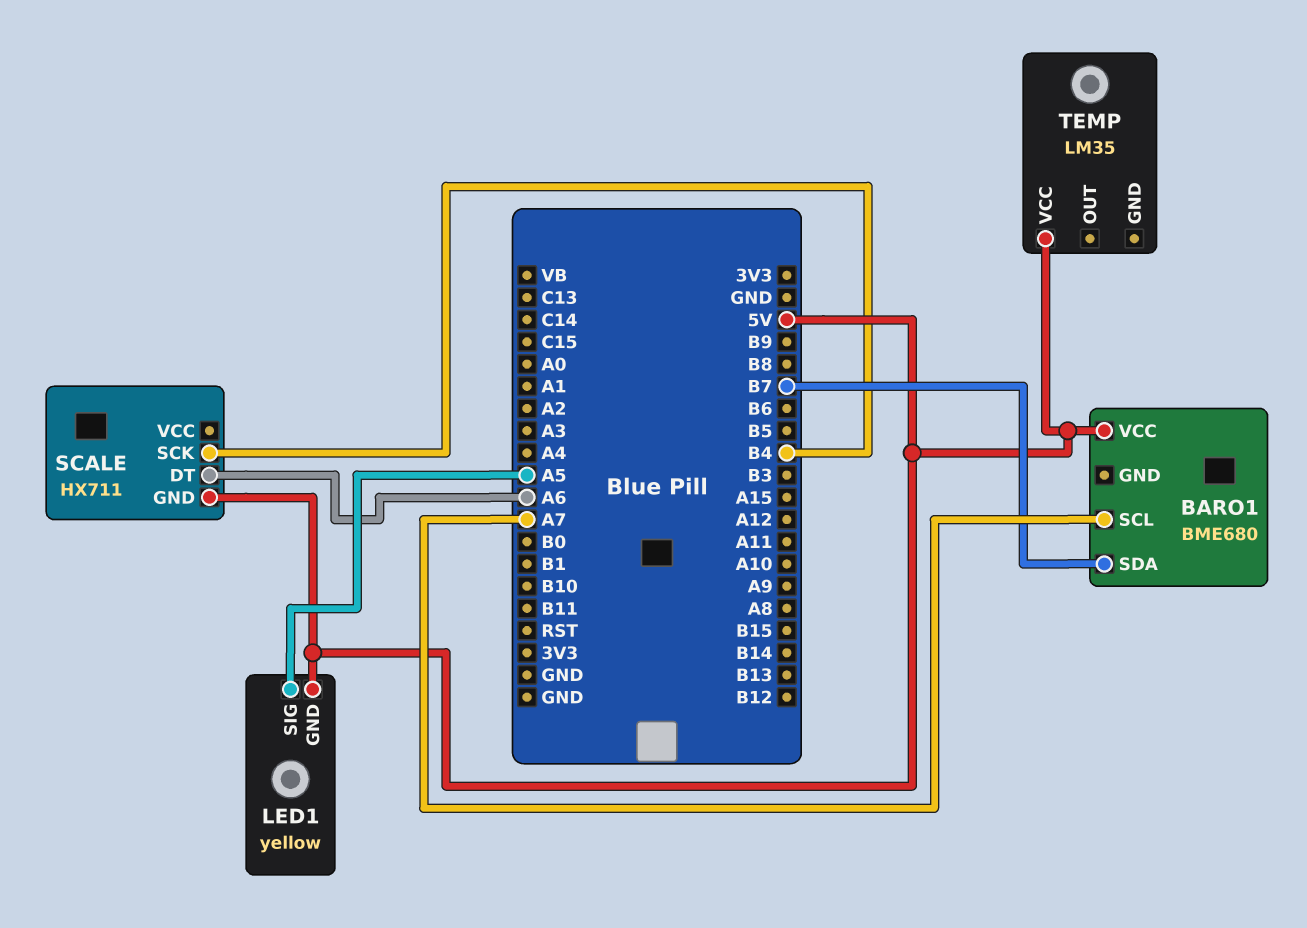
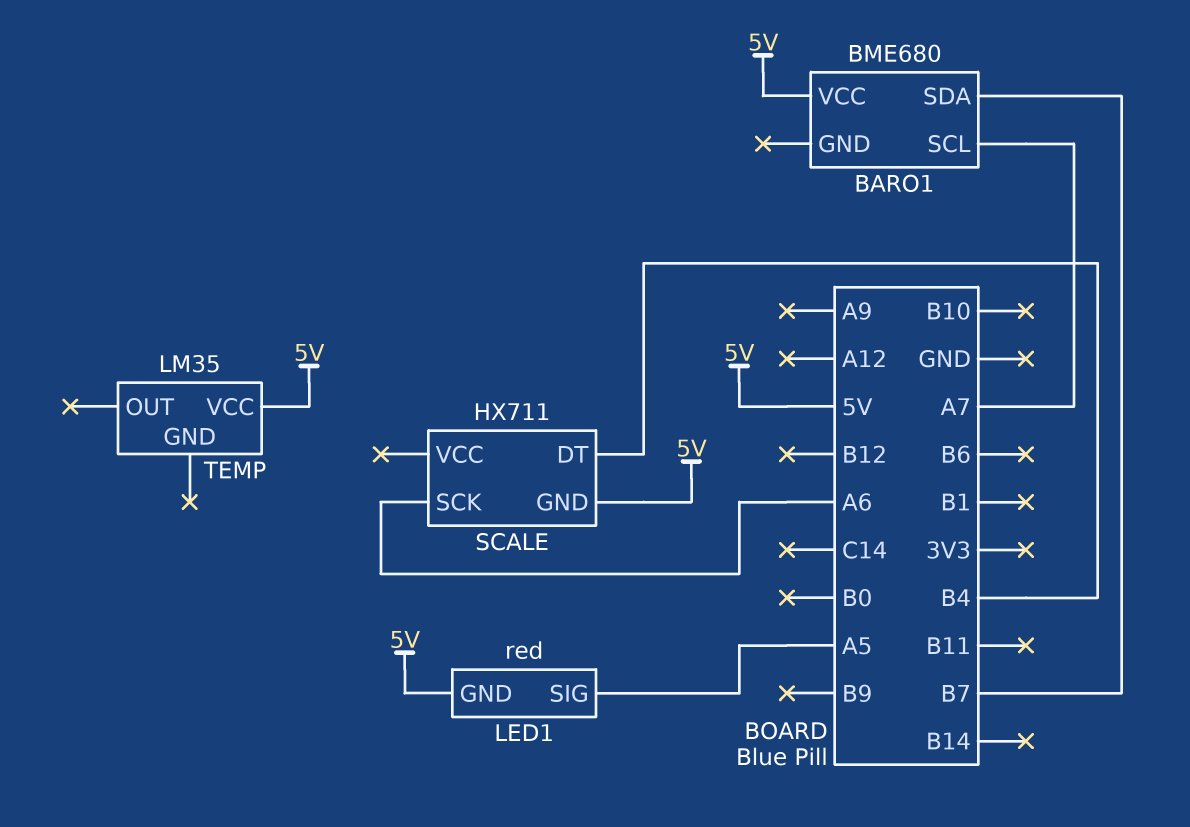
LED1: yellow -> red
SCALE pin DT: A6 -> B4
SCALE pin SCK: B4 -> A6

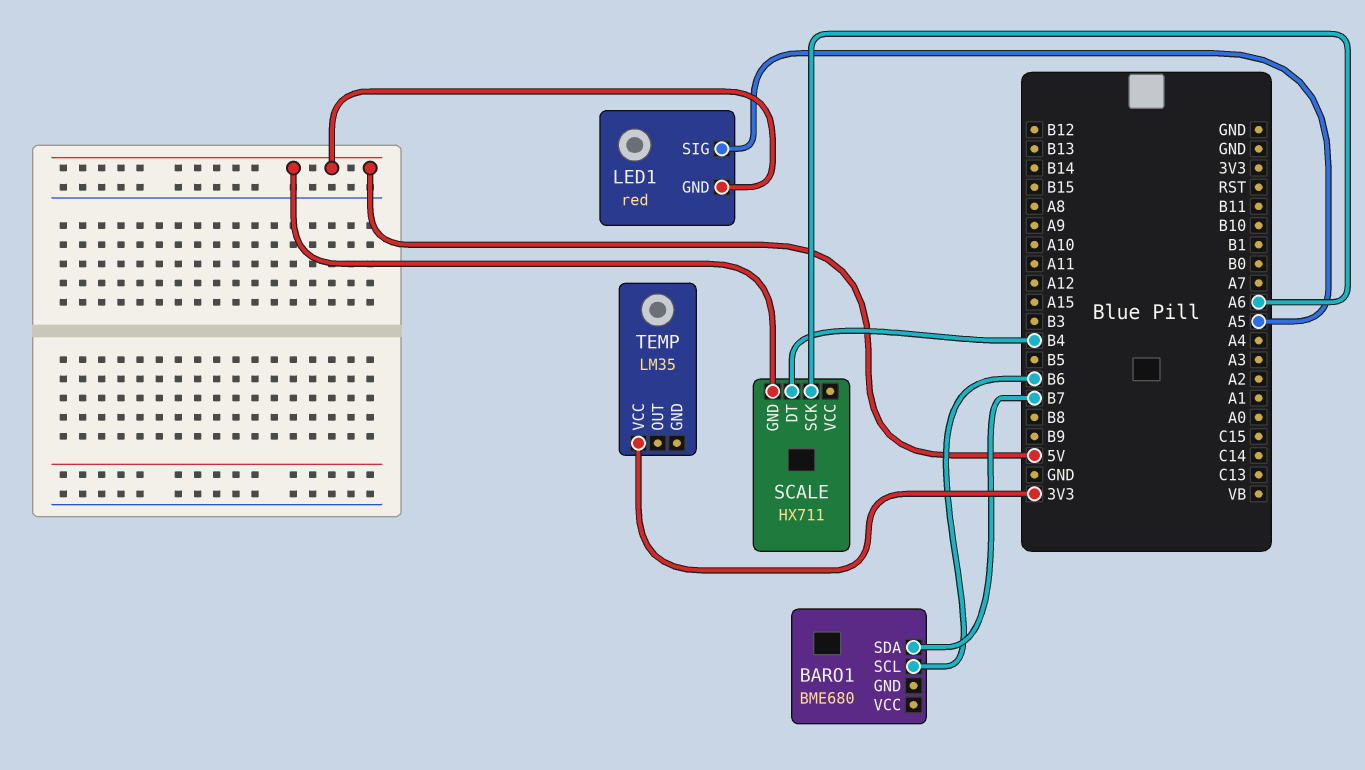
BARO1 pin SCL: A7 -> B6
BARO1 pin VCC: 5V -> none
TEMP pin VCC: 5V -> 3V3

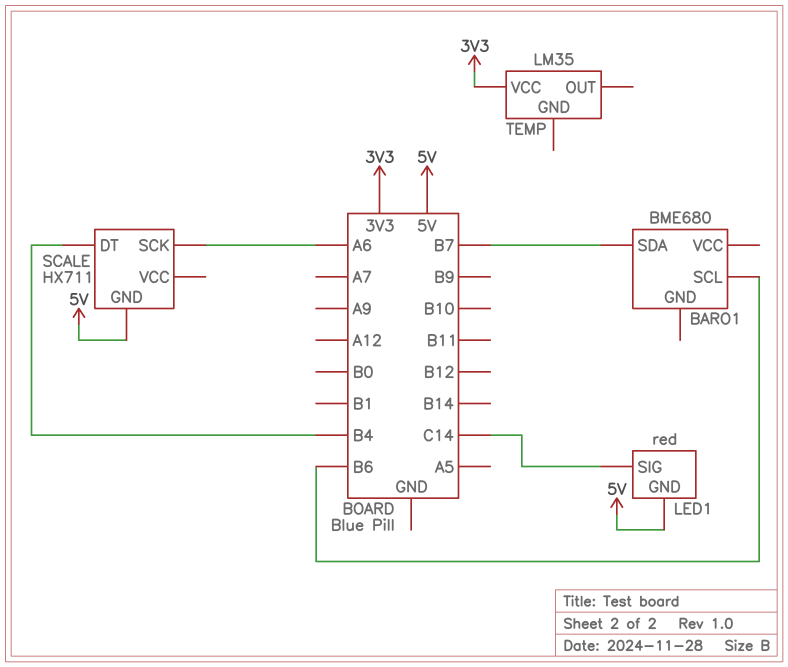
LED1 pin SIG: A5 -> C14

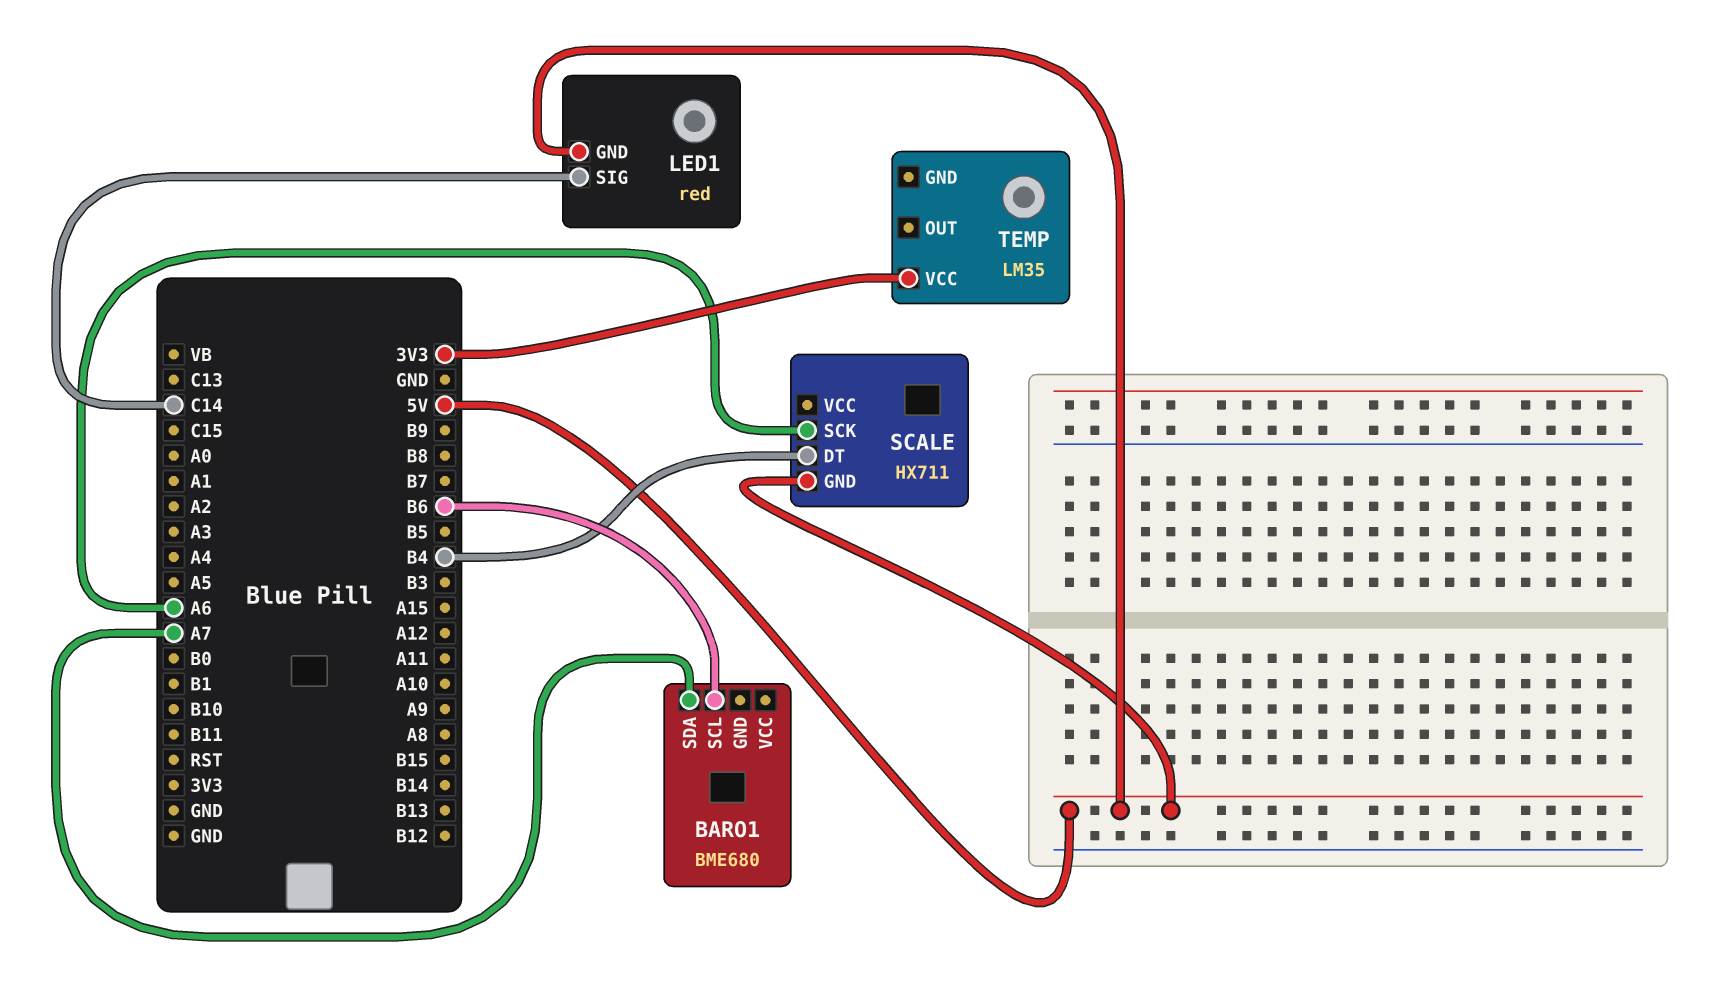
BARO1 pin SDA: B7 -> A7

